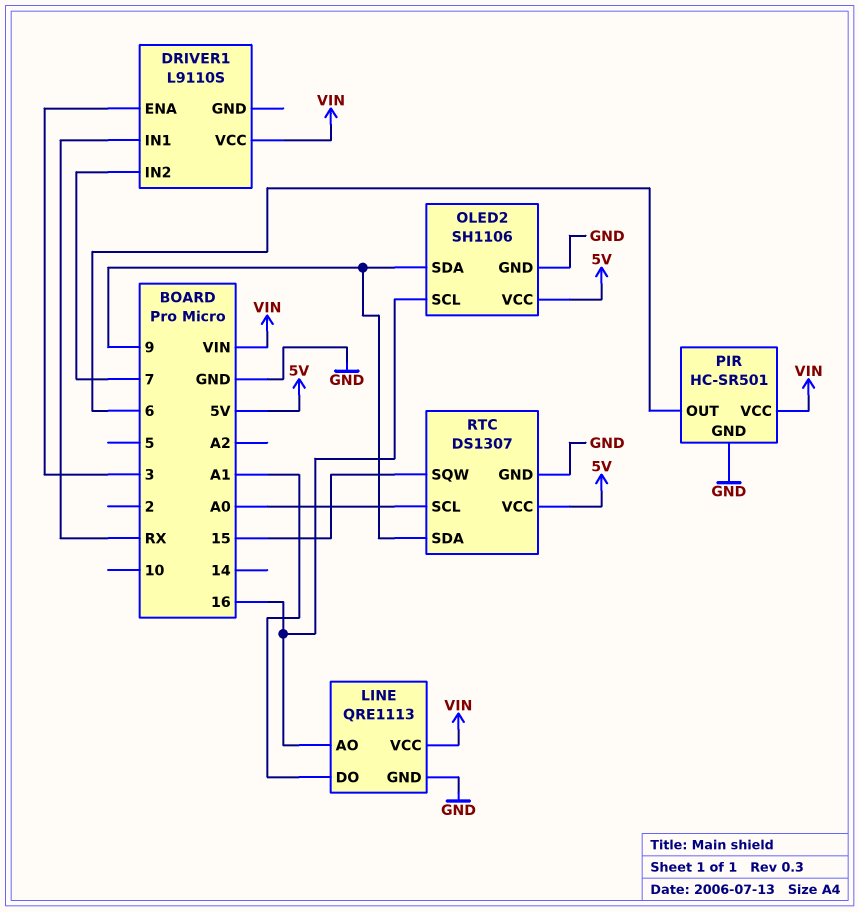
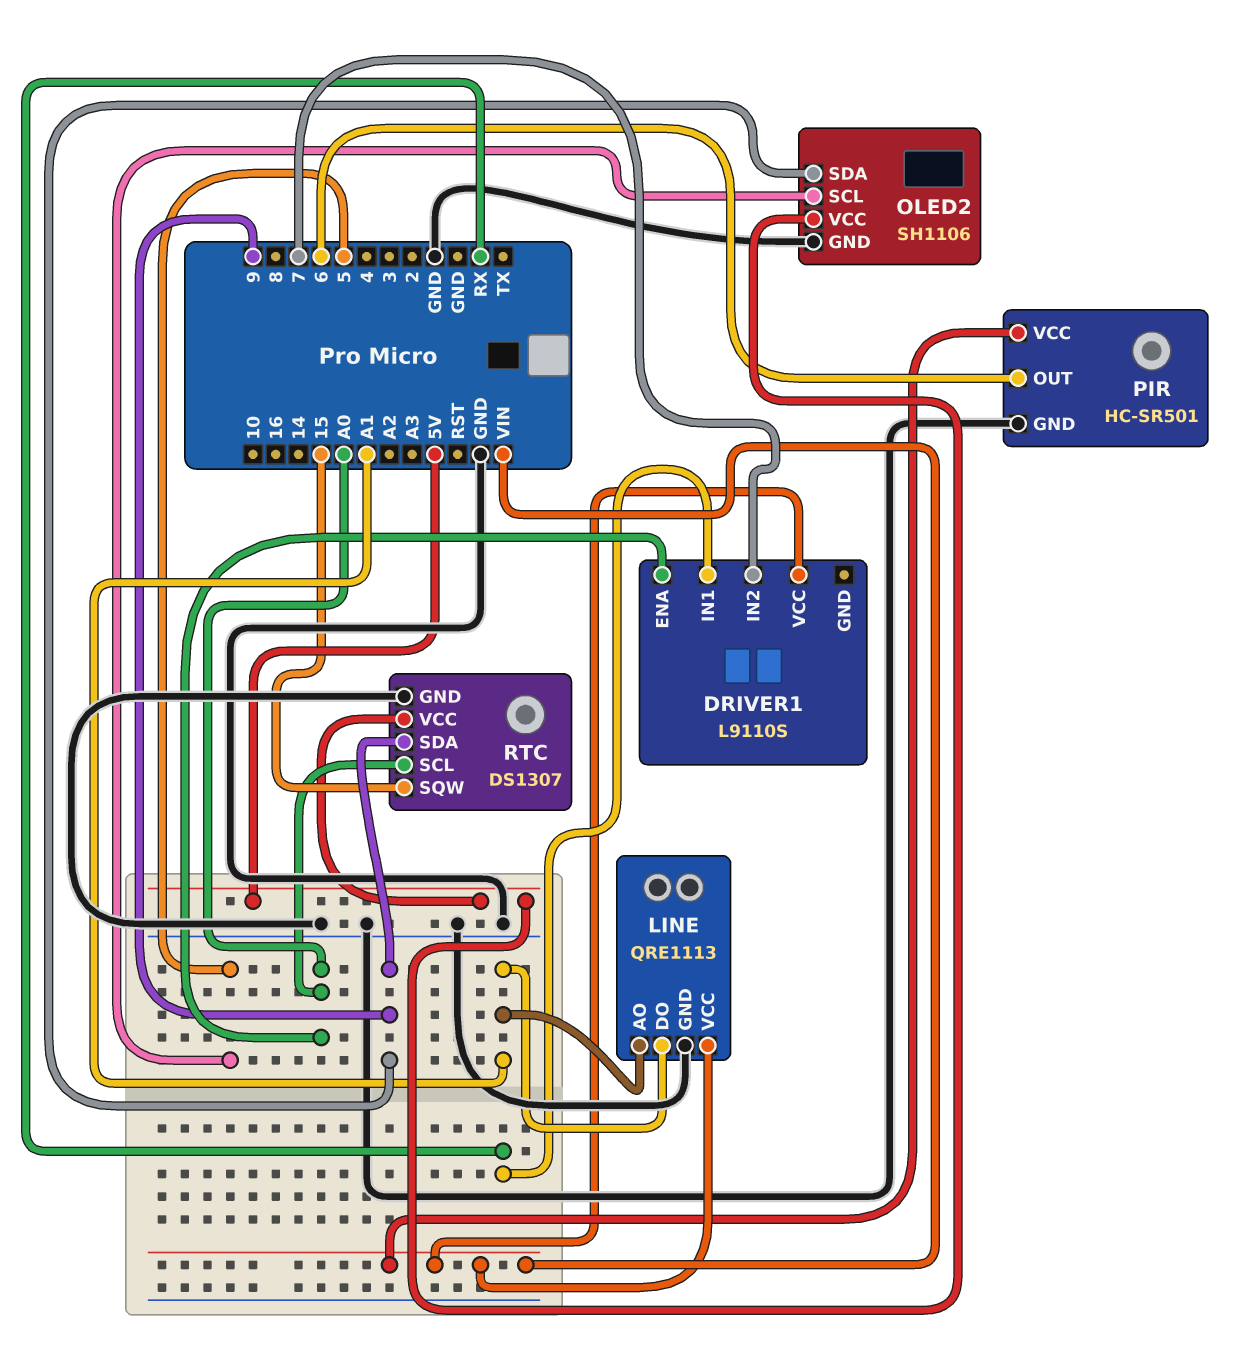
DRIVER1 pin ENA: 3 -> A0
LINE pin AO: 16 -> A1
OLED2 pin SCL: 16 -> 5

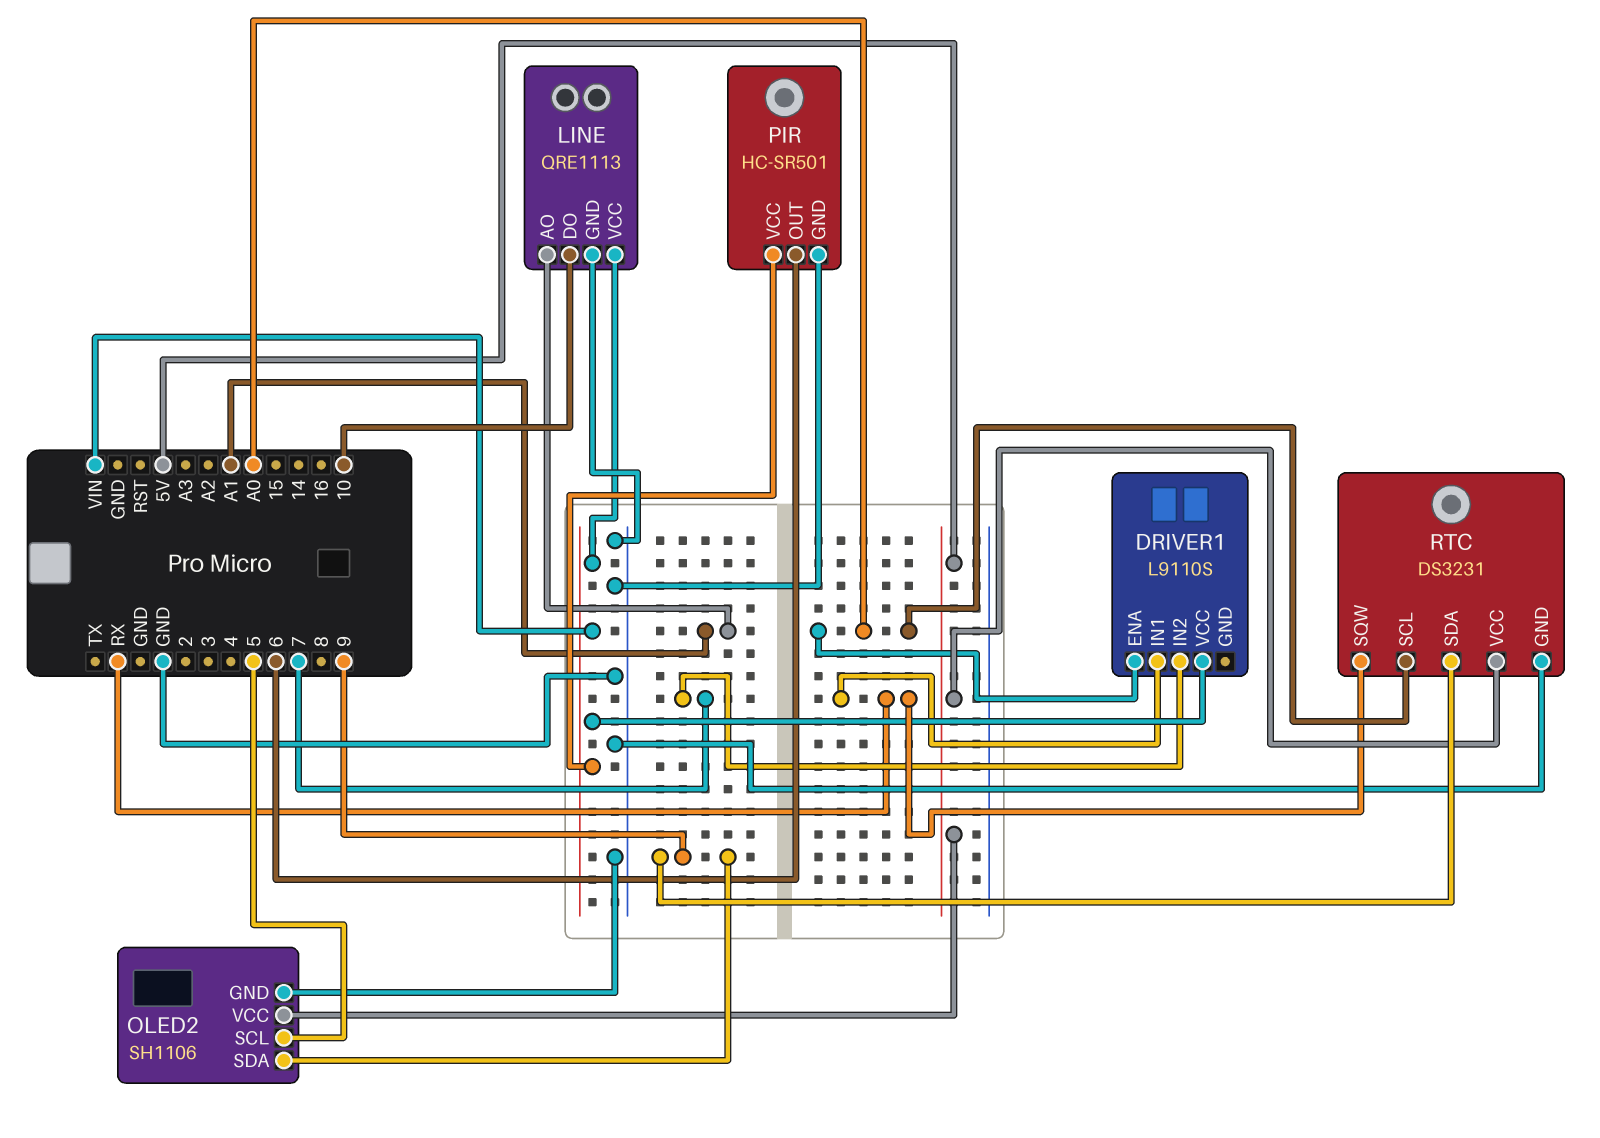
LINE pin DO: A1 -> 10
RTC: DS1307 -> DS3231
RTC pin SQW: 15 -> RX

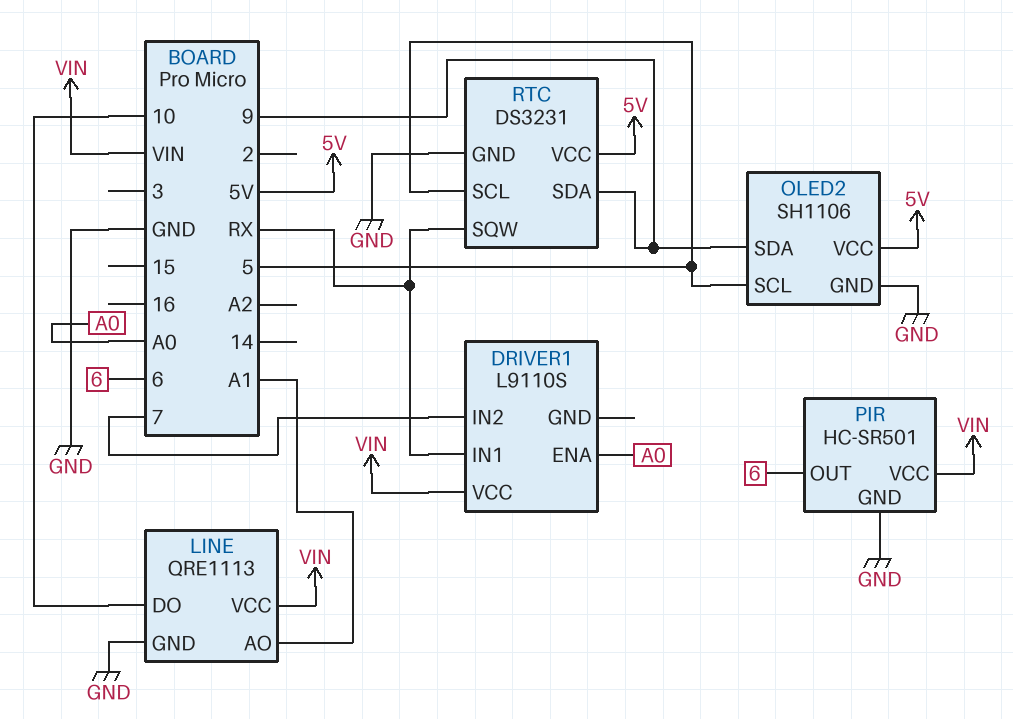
RTC pin SCL: A0 -> 5

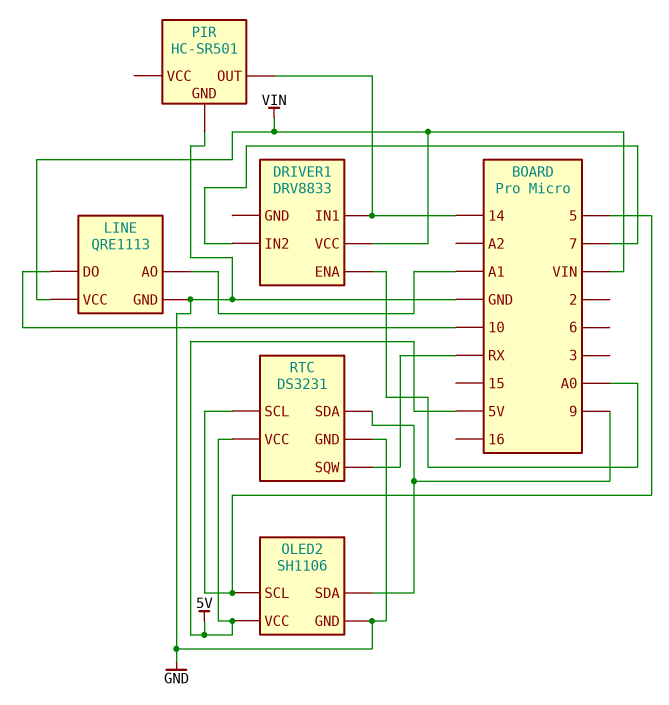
DRIVER1: L9110S -> DRV8833
DRIVER1 pin IN1: RX -> 14
PIR pin OUT: 6 -> 14
PIR pin VCC: VIN -> none

